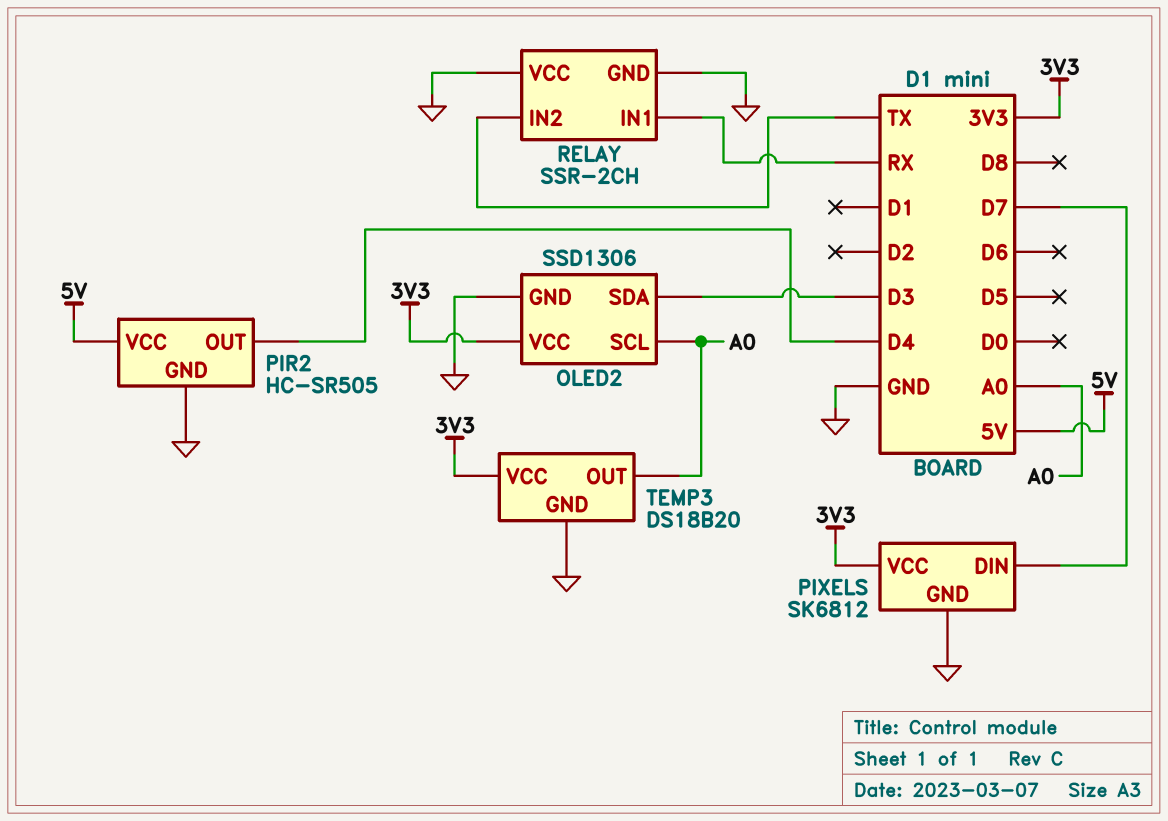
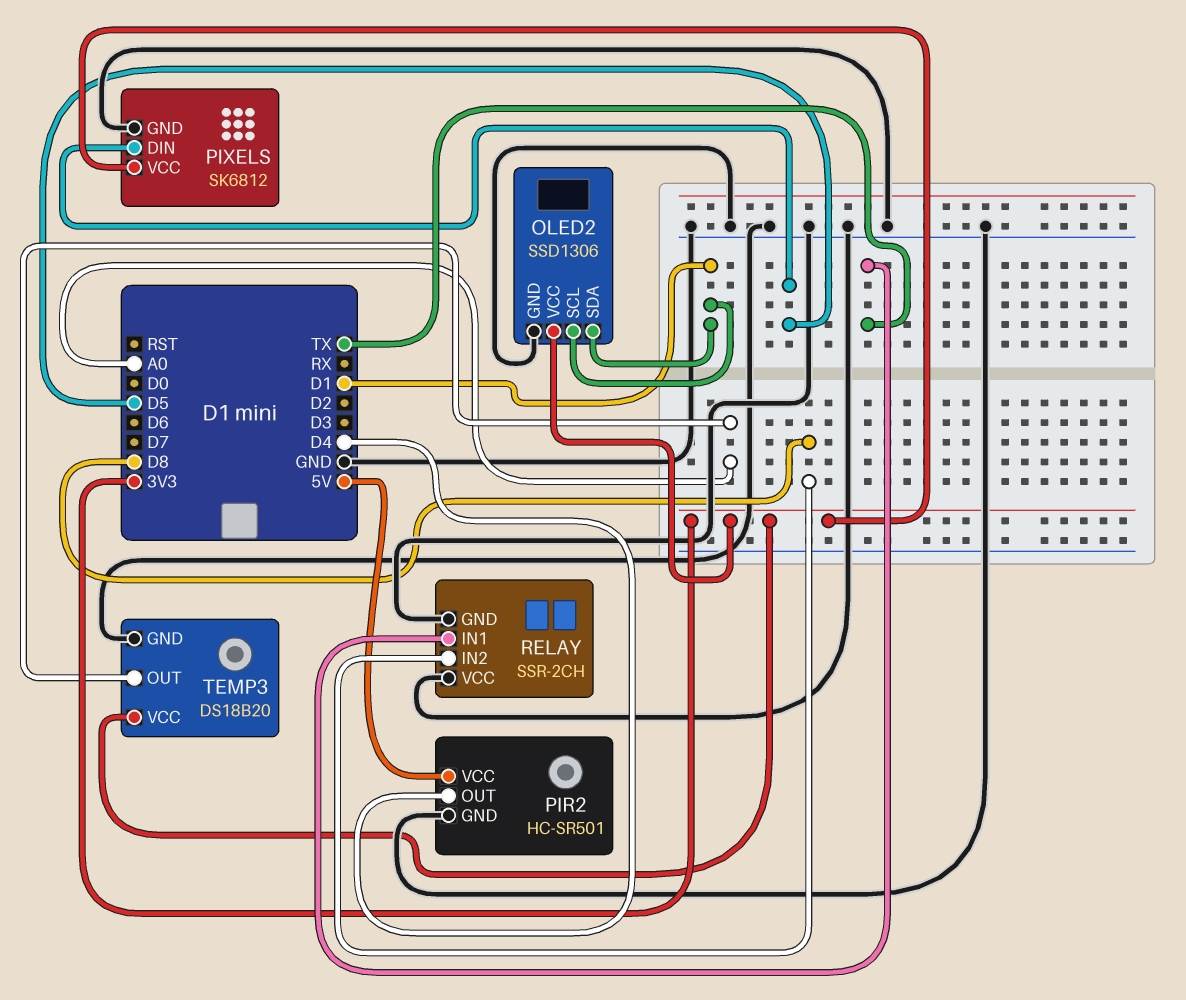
OLED2 pin SCL: A0 -> D1
OLED2 pin SDA: D3 -> D1
PIR2: HC-SR505 -> HC-SR501
PIXELS pin DIN: D7 -> D5
RELAY pin IN1: RX -> TX
RELAY pin IN2: TX -> D8

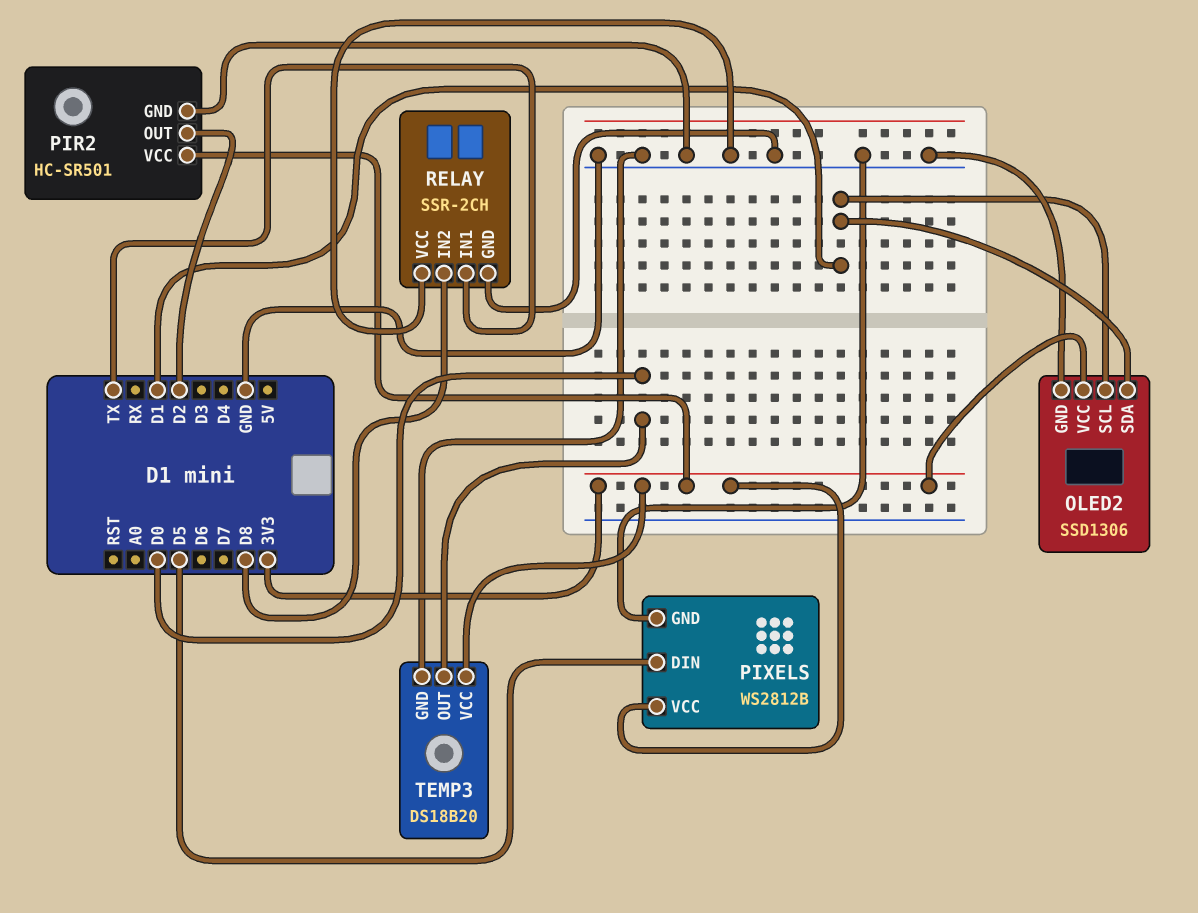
PIR2 pin OUT: D4 -> D2
PIR2 pin VCC: 5V -> 3V3
PIXELS: SK6812 -> WS2812B
TEMP3 pin OUT: A0 -> D0

